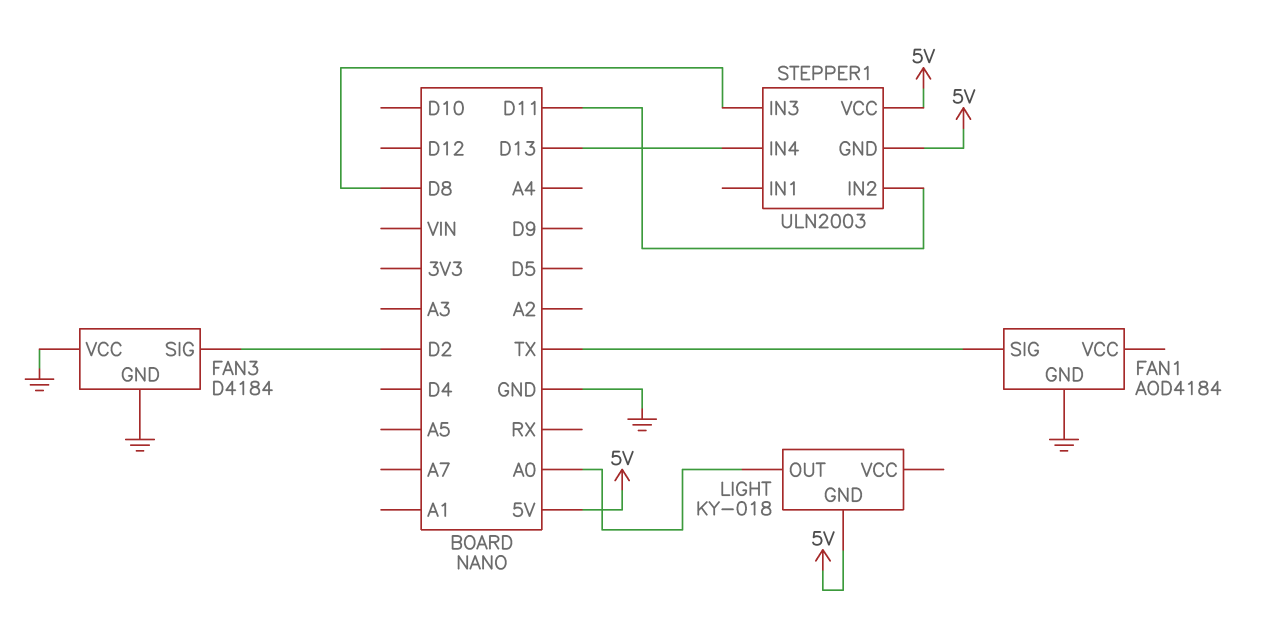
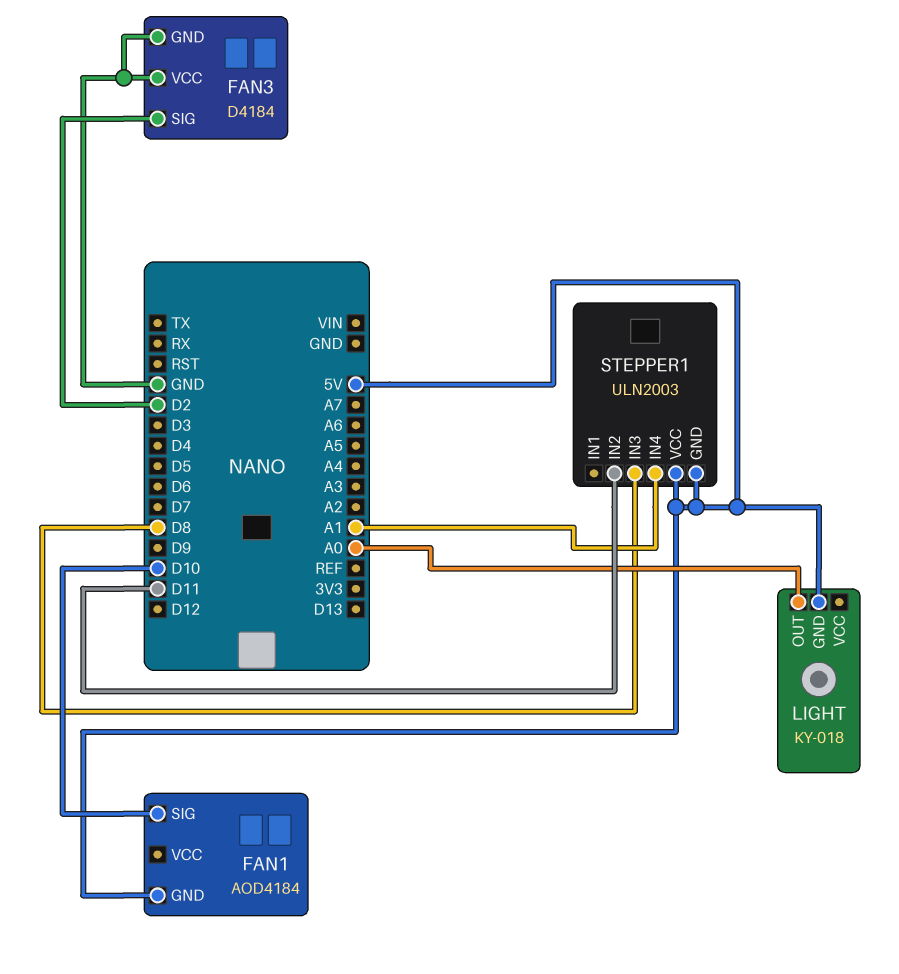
FAN1 pin GND: GND -> 5V
FAN1 pin SIG: TX -> D10
STEPPER1 pin IN4: D13 -> A1

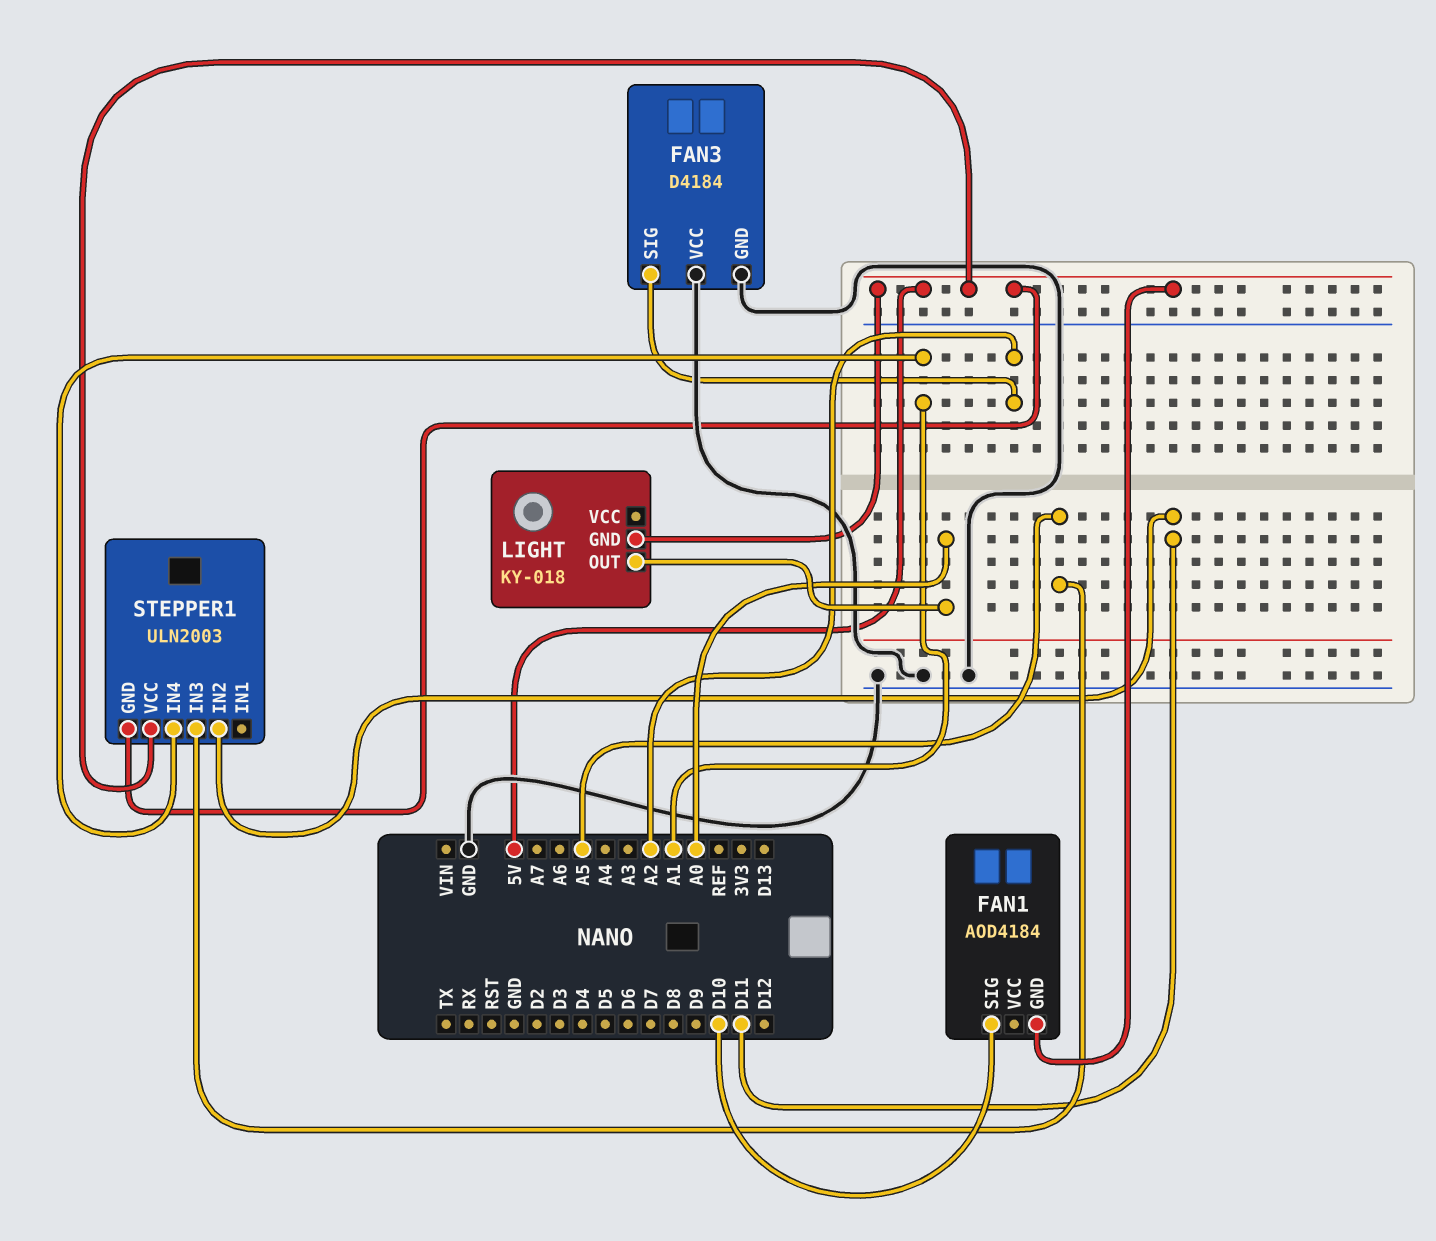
FAN3 pin SIG: D2 -> A2
STEPPER1 pin IN3: D8 -> A5

